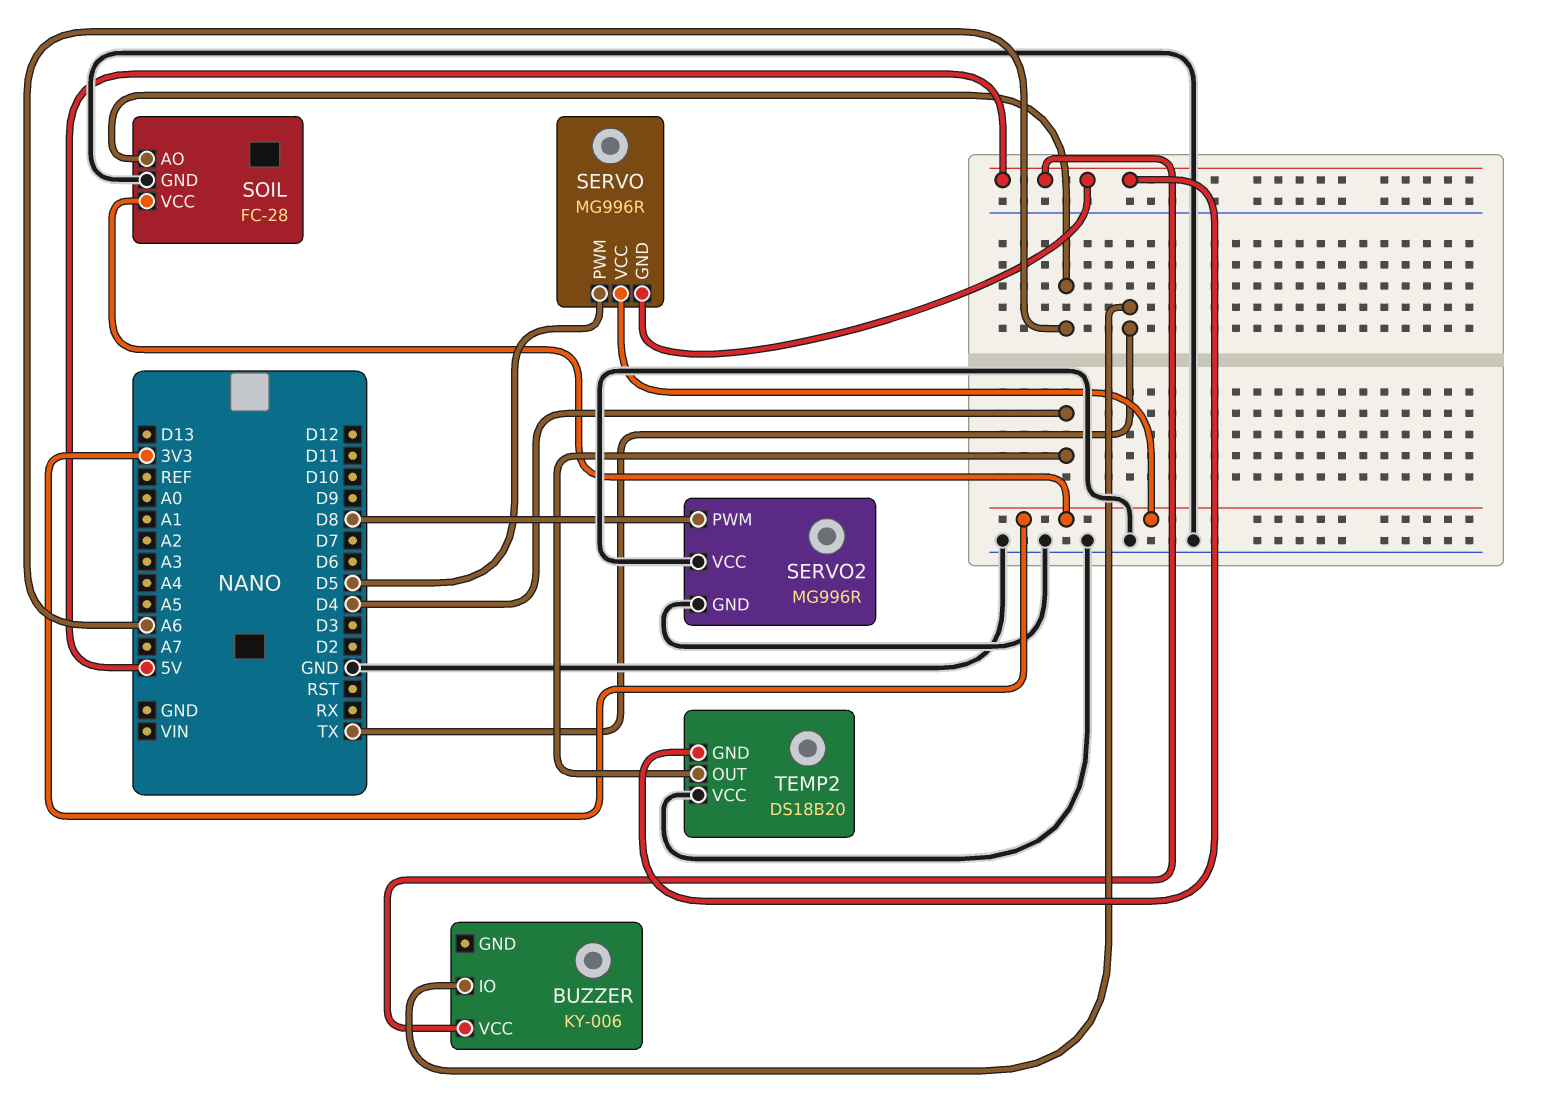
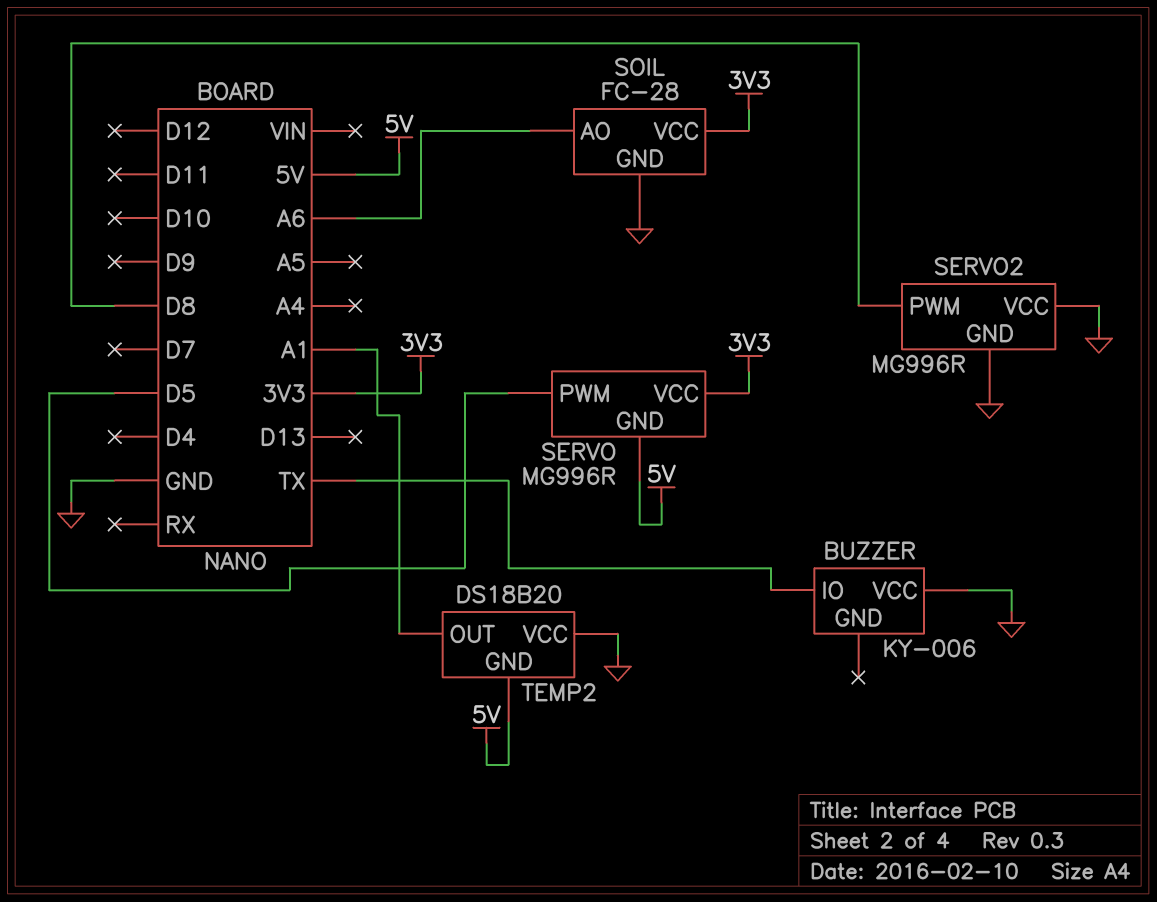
BUZZER pin VCC: 5V -> GND
TEMP2 pin OUT: D4 -> A1

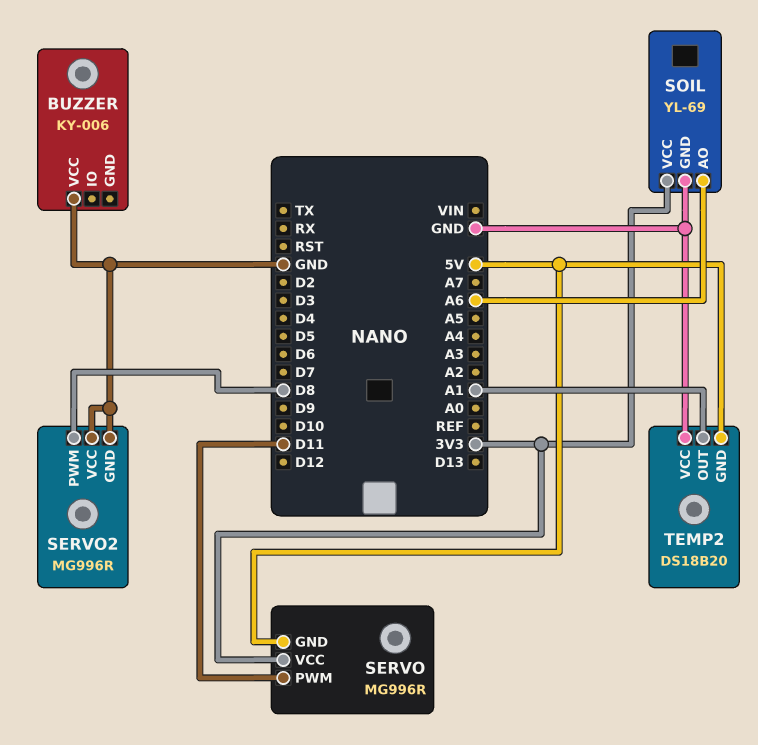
BUZZER pin IO: TX -> none
SERVO pin PWM: D5 -> D11
SOIL: FC-28 -> YL-69

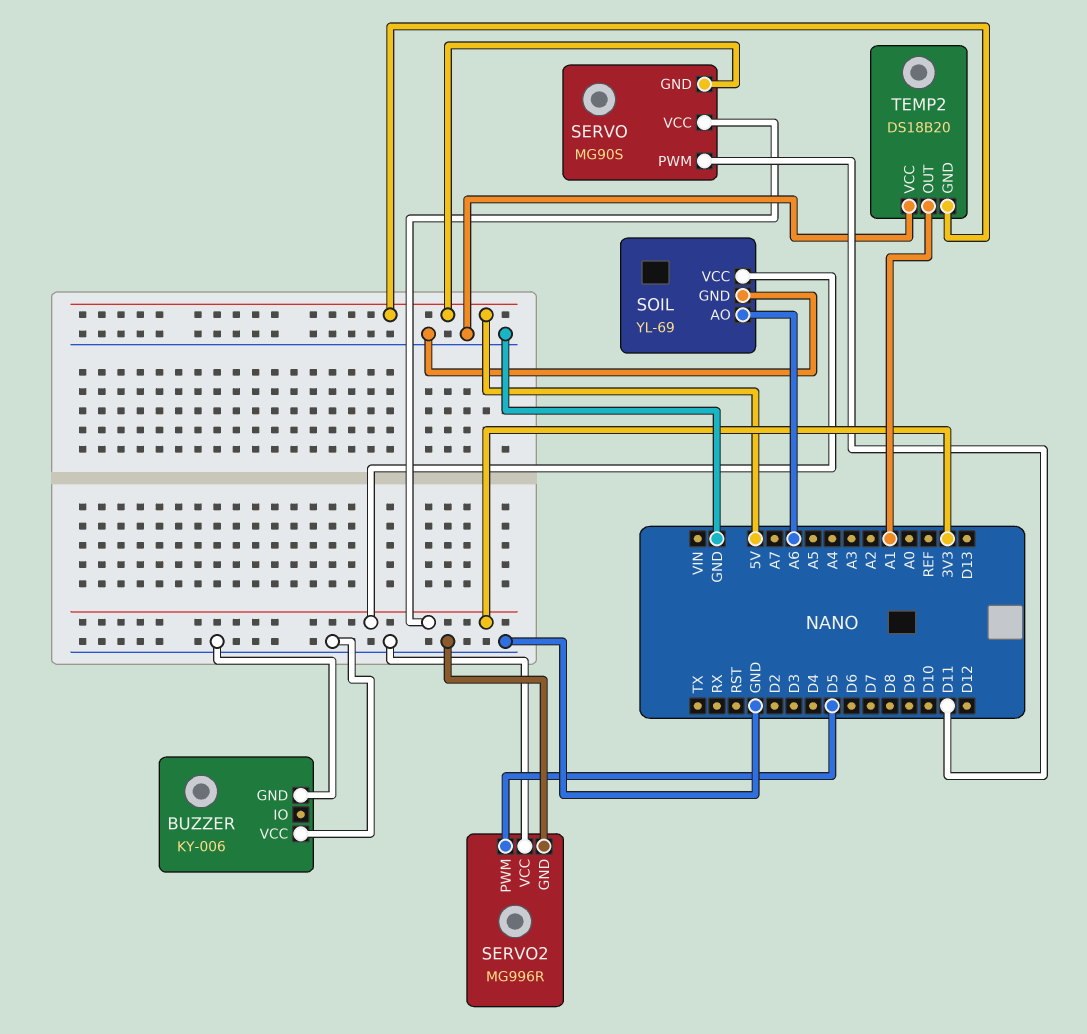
BUZZER pin GND: none -> GND
SERVO: MG996R -> MG90S
SERVO2 pin PWM: D8 -> D5

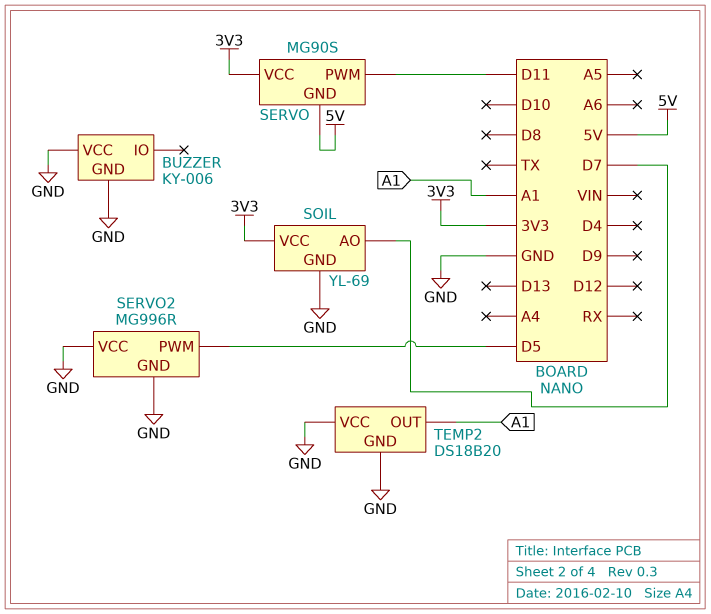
SOIL pin AO: A6 -> D7
TEMP2 pin GND: 5V -> GND

